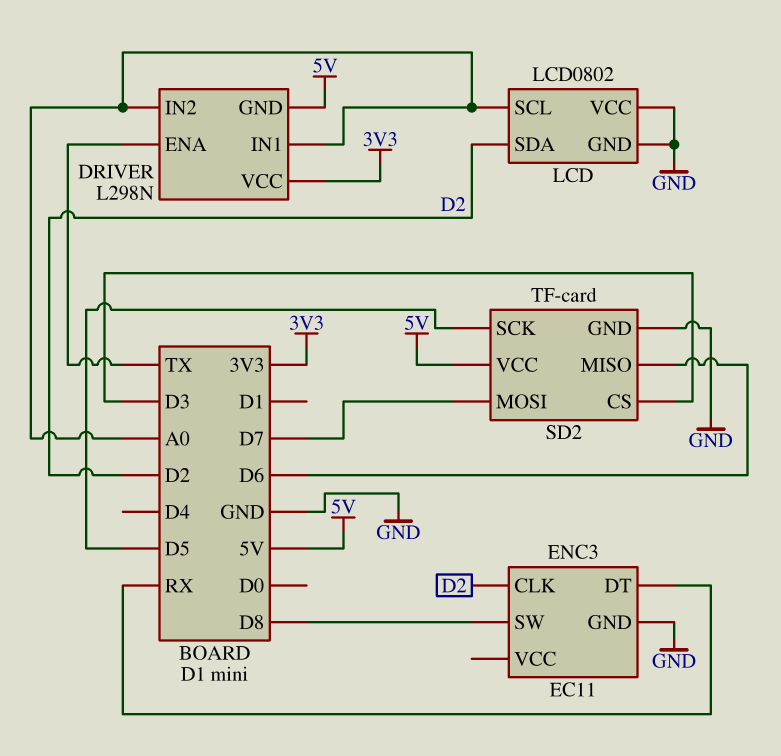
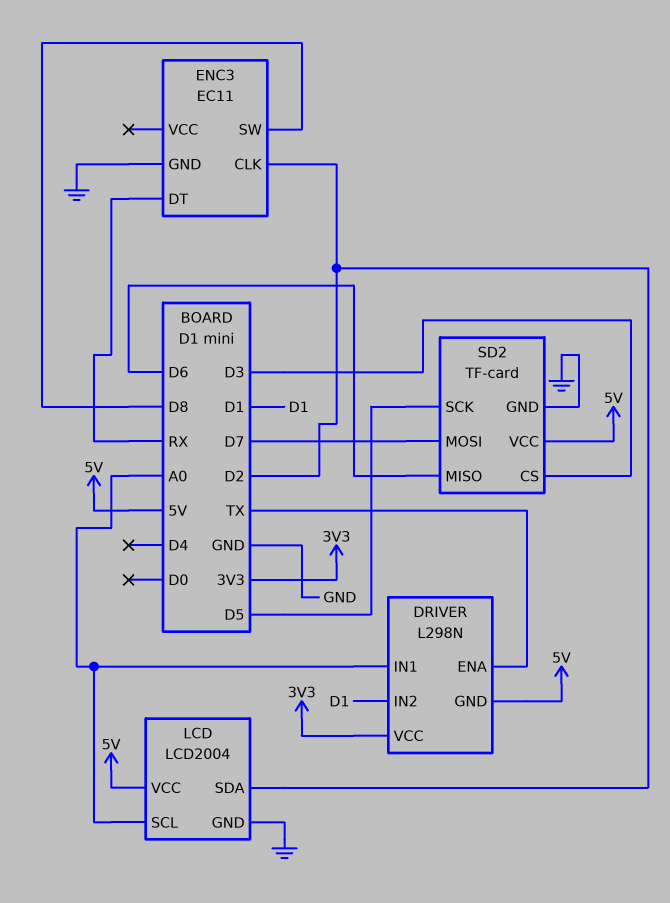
DRIVER pin IN2: A0 -> D1
LCD: LCD0802 -> LCD2004
LCD pin VCC: GND -> 5V

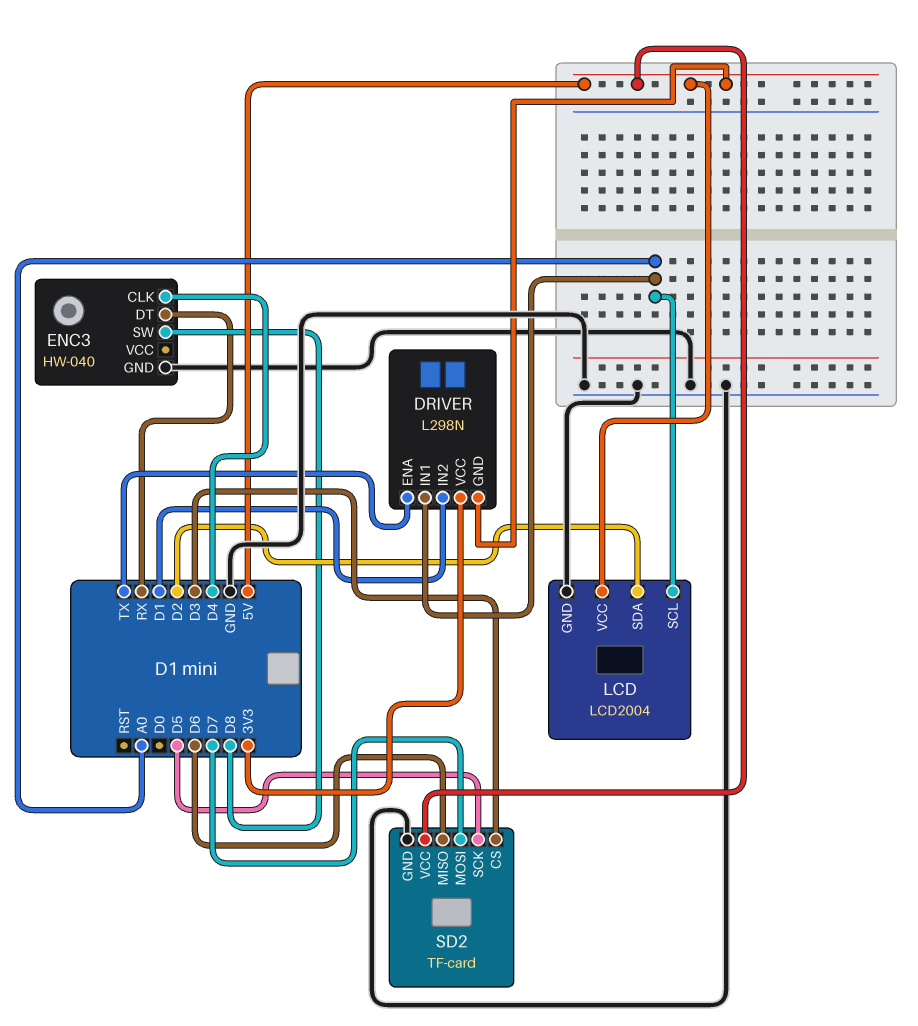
ENC3: EC11 -> HW-040
ENC3 pin CLK: D2 -> D4

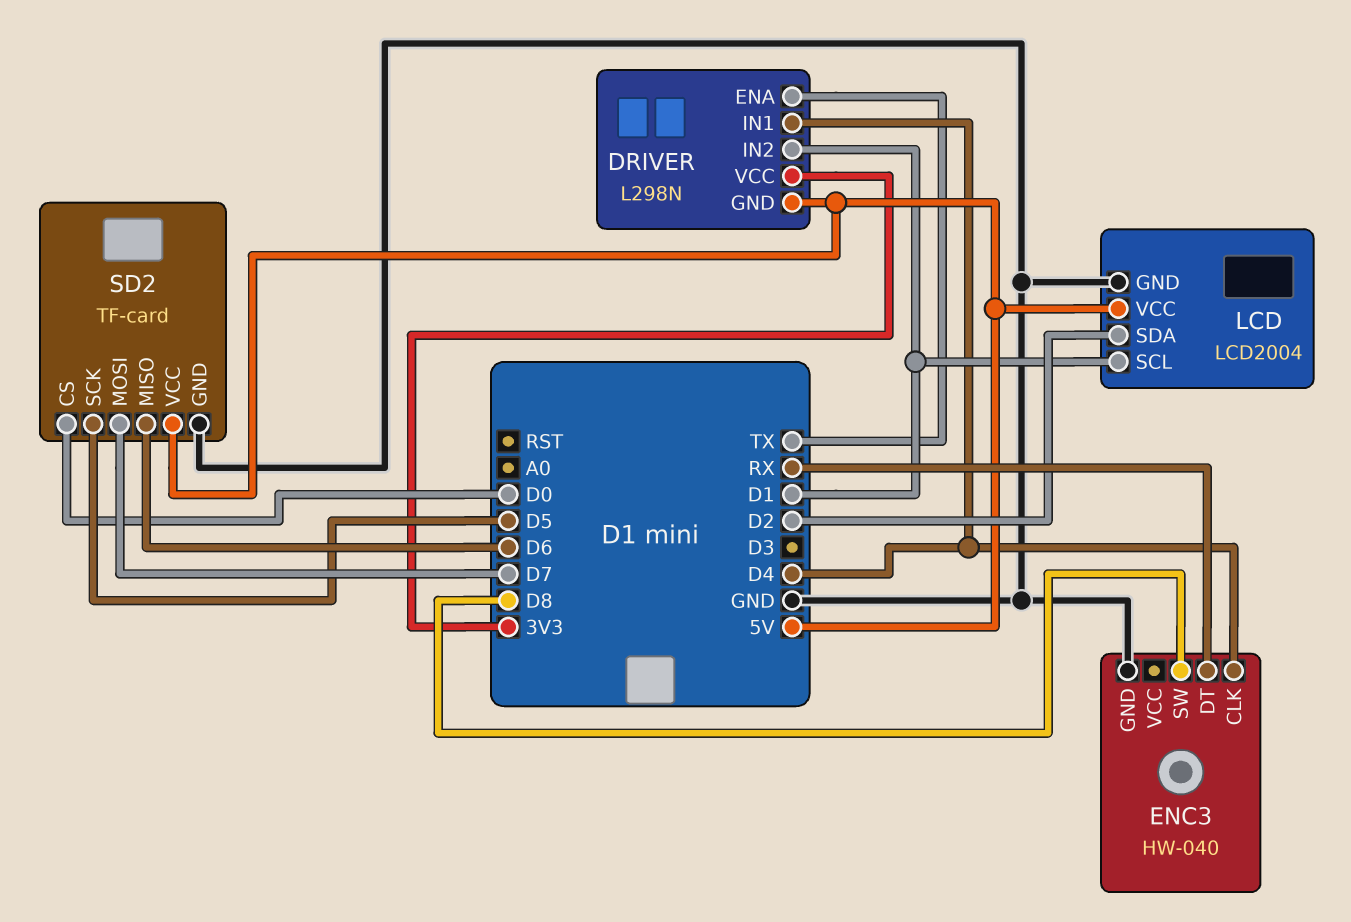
DRIVER pin IN1: A0 -> D4
LCD pin SCL: A0 -> D1
SD2 pin CS: D3 -> D0

